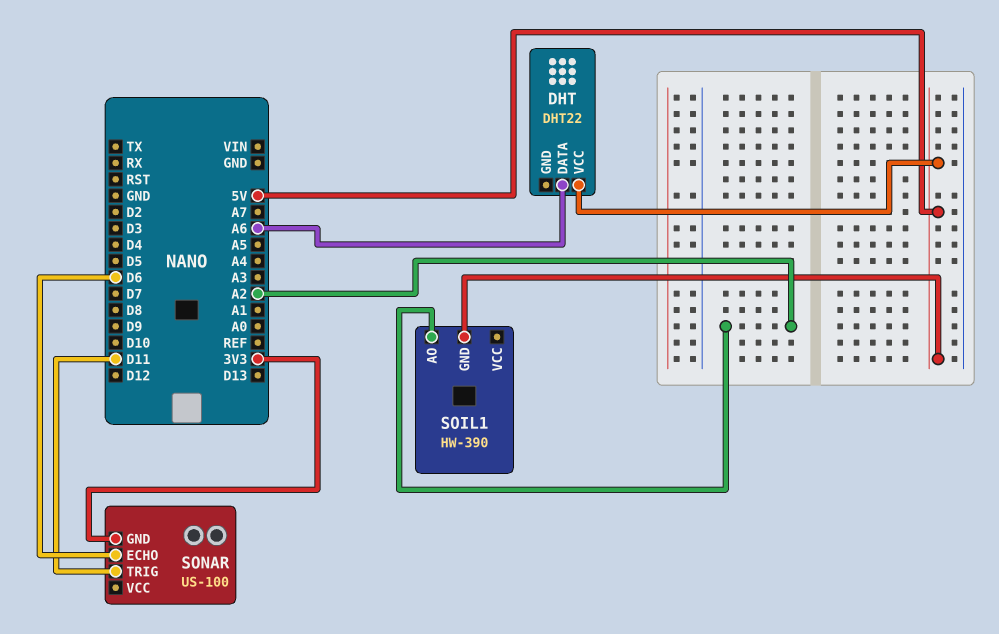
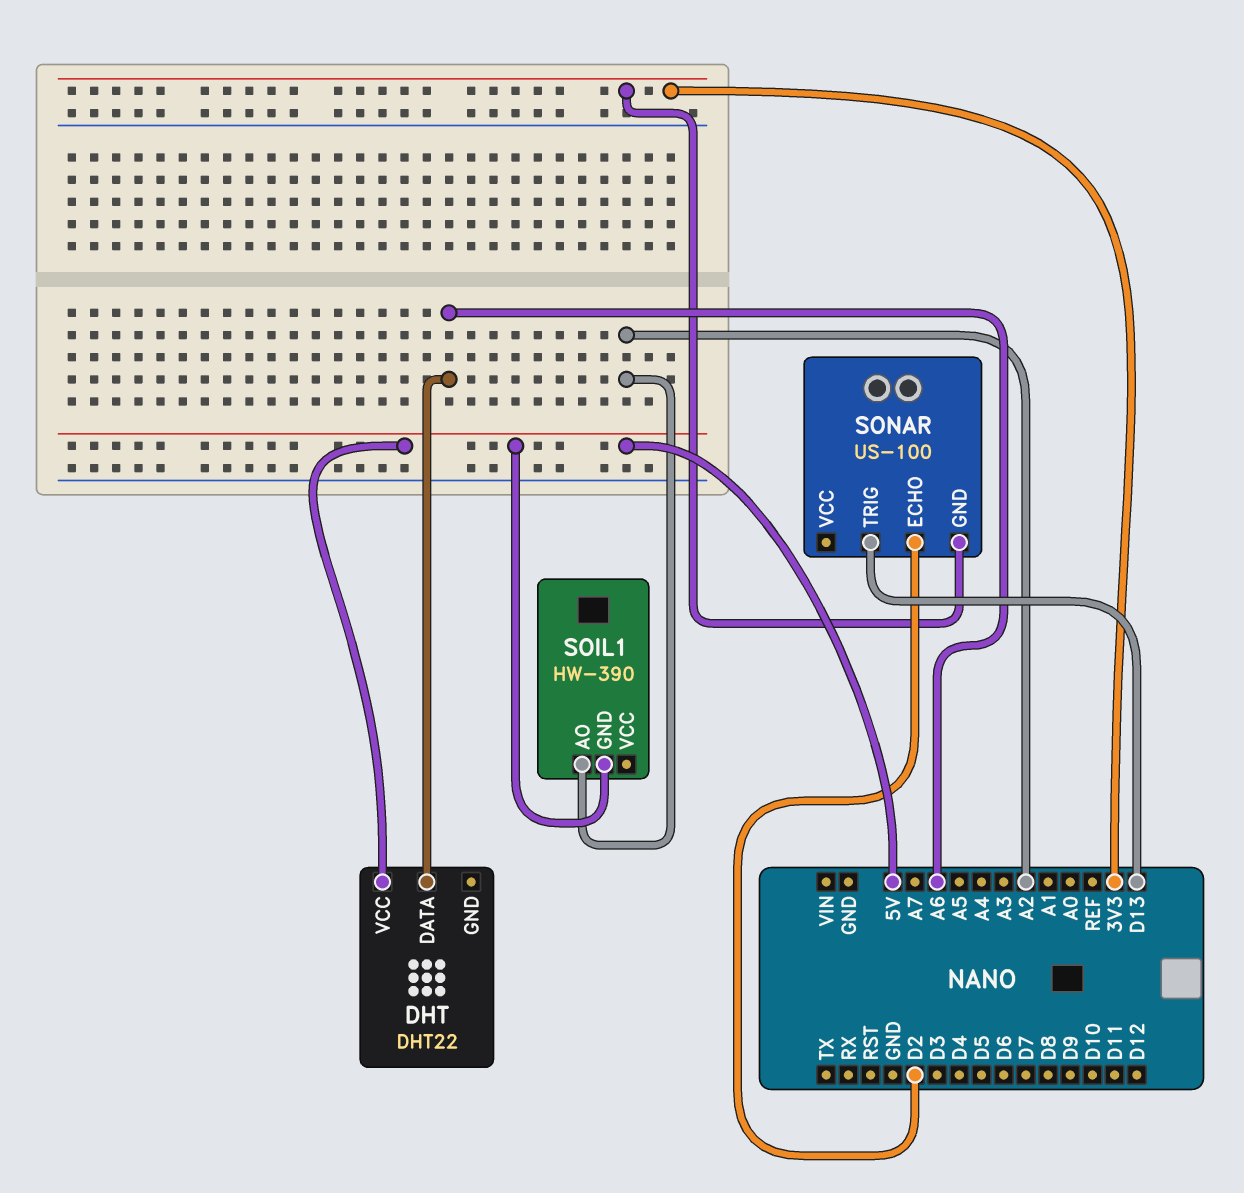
SONAR pin ECHO: D6 -> D2
SONAR pin TRIG: D11 -> D13

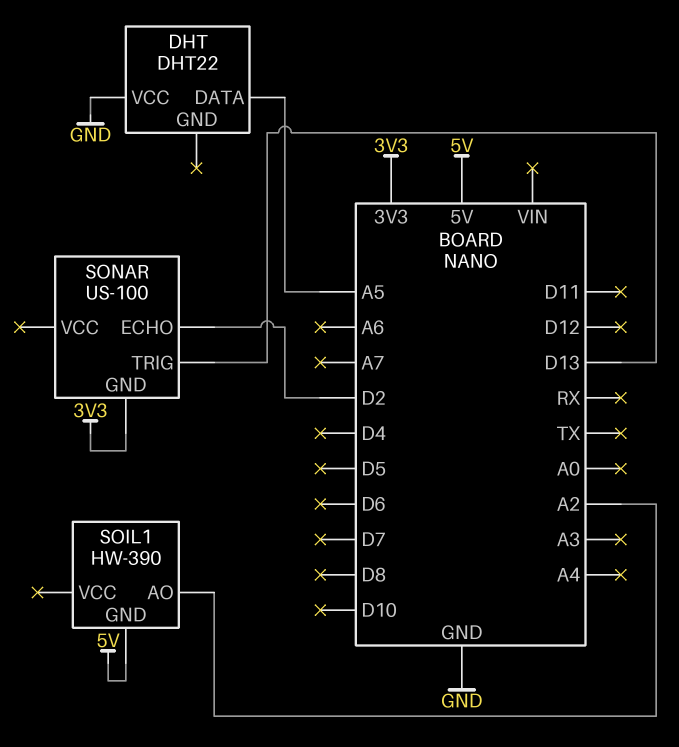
DHT pin DATA: A6 -> A5
DHT pin VCC: 5V -> GND

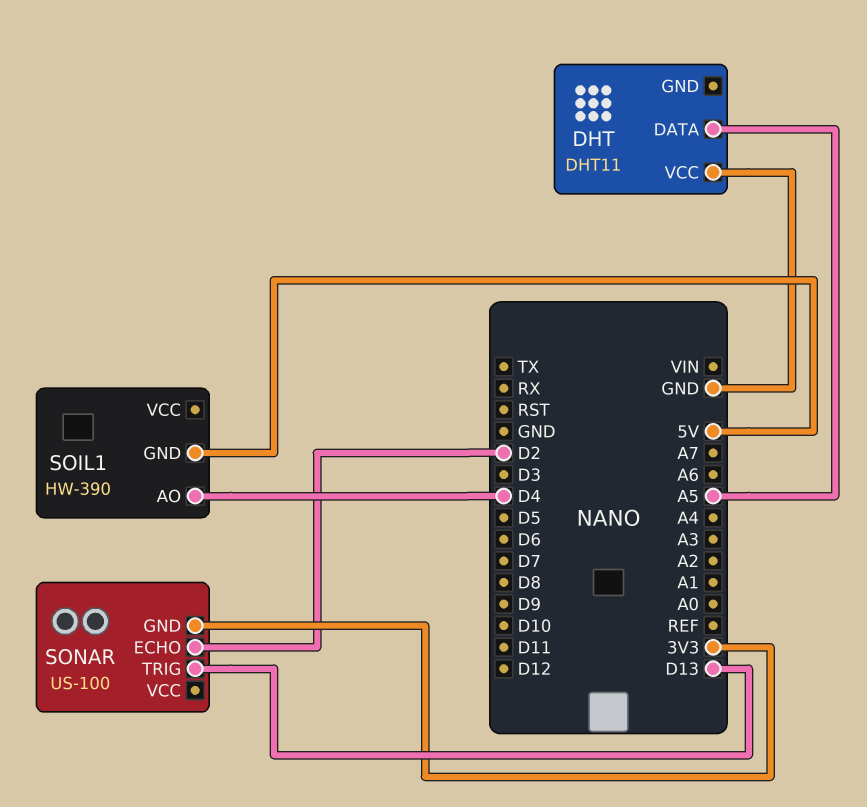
DHT: DHT22 -> DHT11
SOIL1 pin AO: A2 -> D4

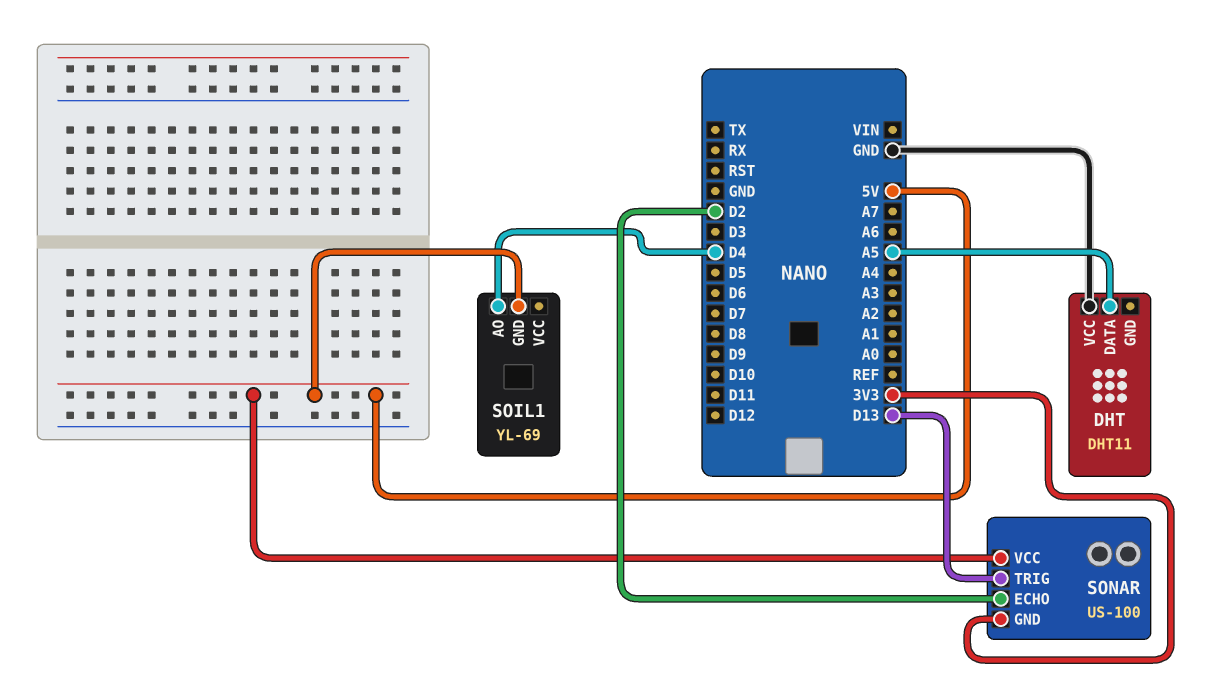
SOIL1: HW-390 -> YL-69
SONAR pin VCC: none -> 5V

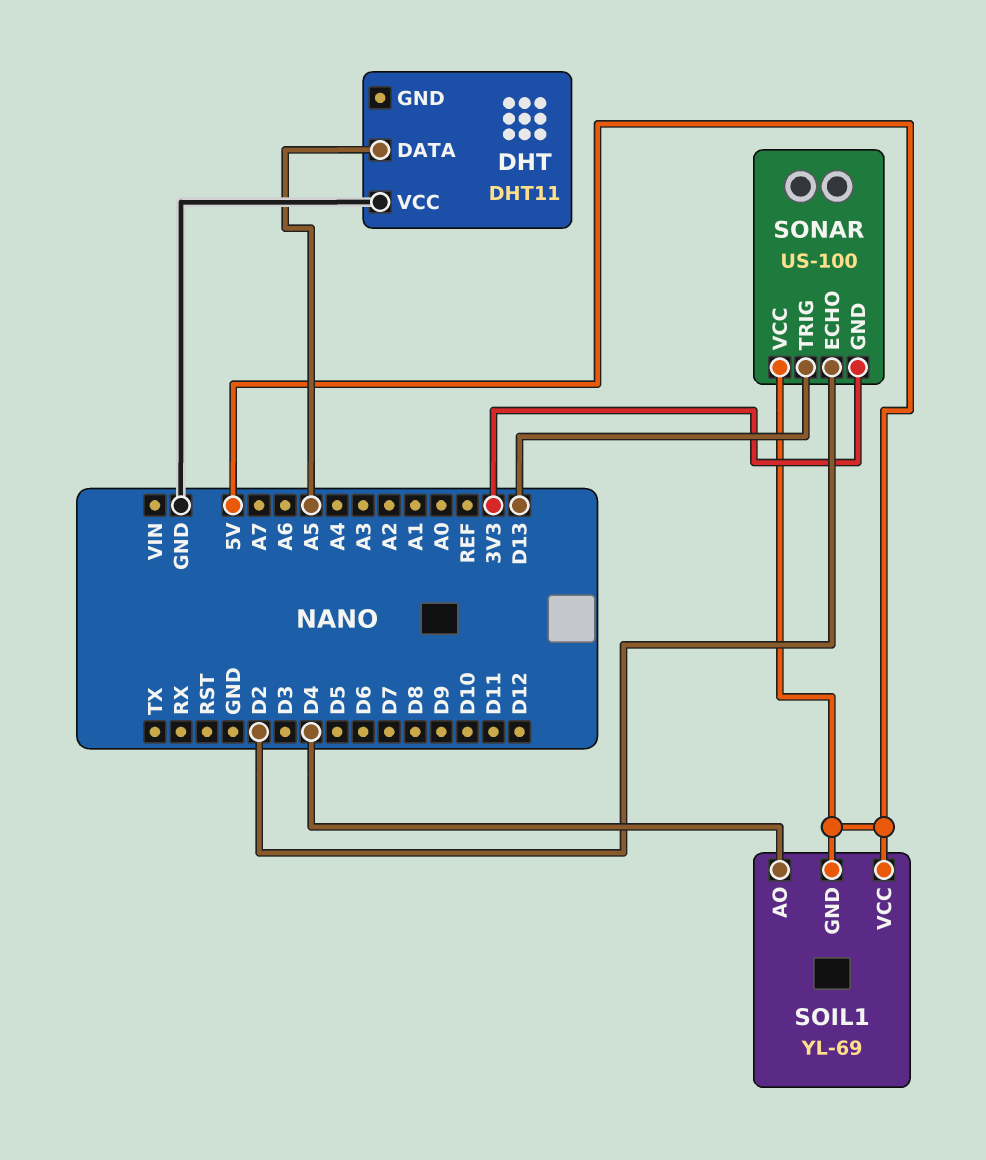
SOIL1 pin VCC: none -> 5V

